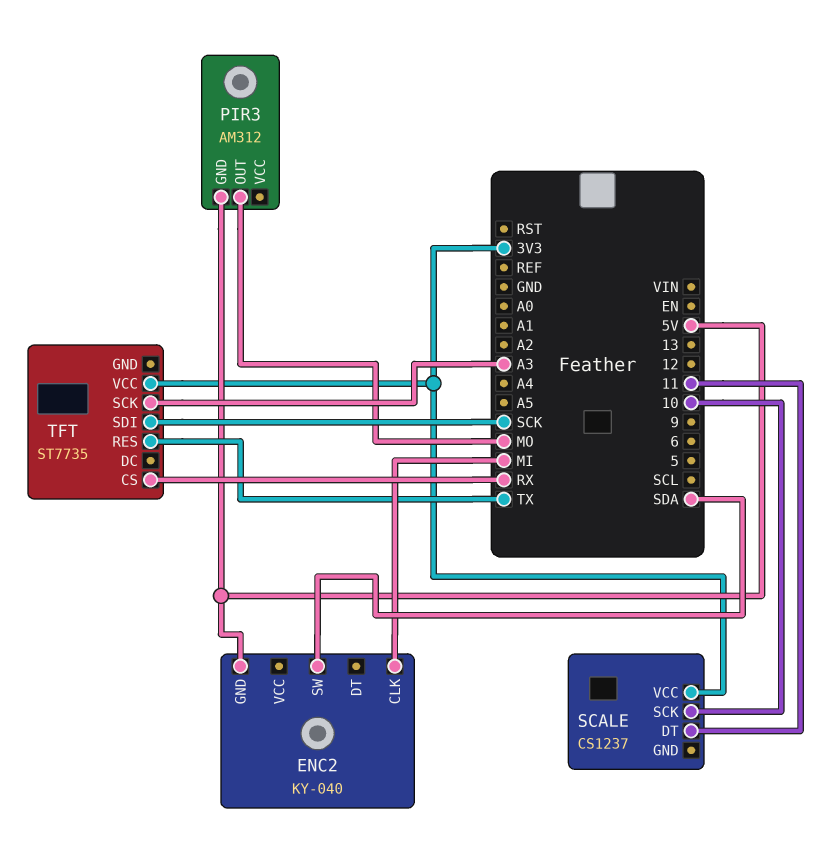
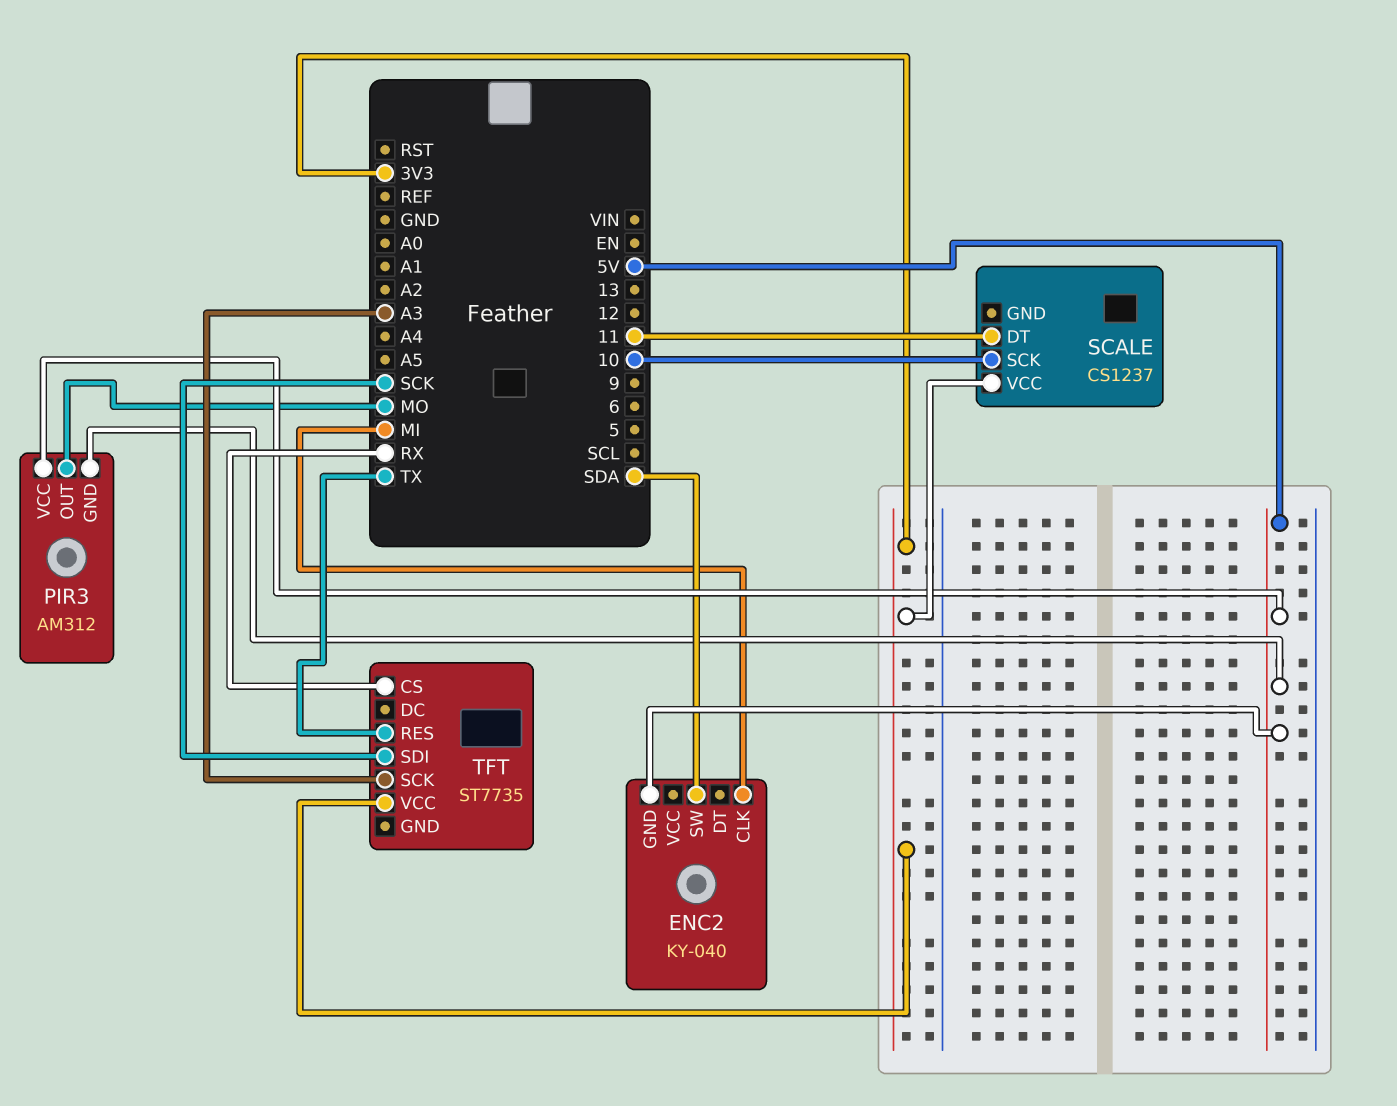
PIR3 pin VCC: none -> 5V

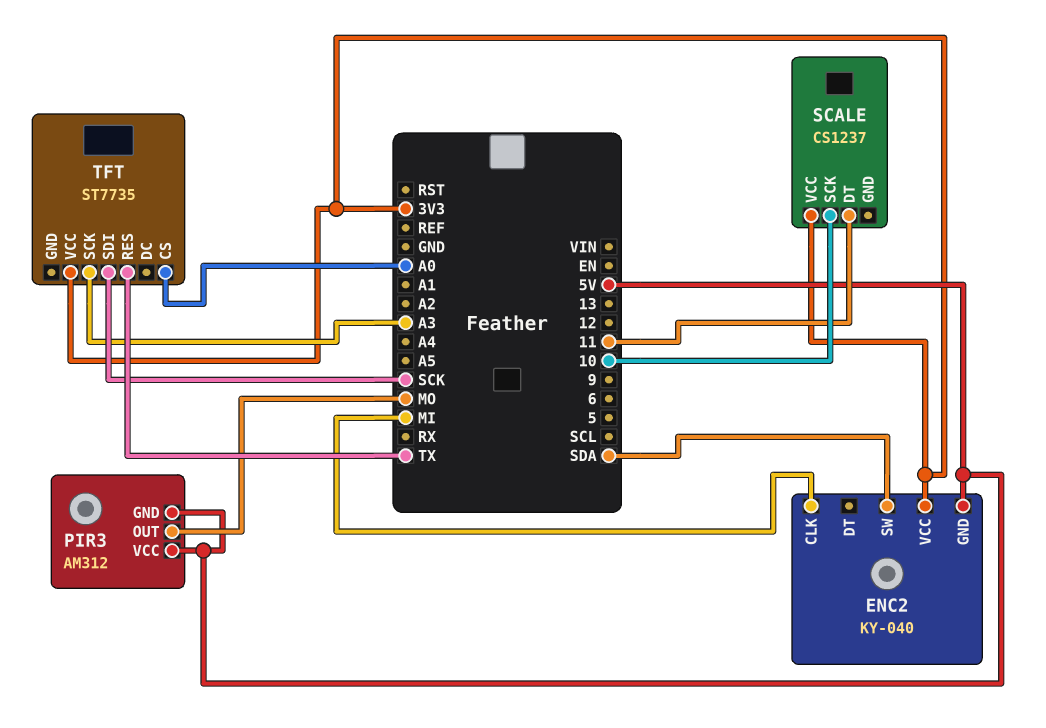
ENC2 pin VCC: none -> 3V3
TFT pin CS: RX -> A0

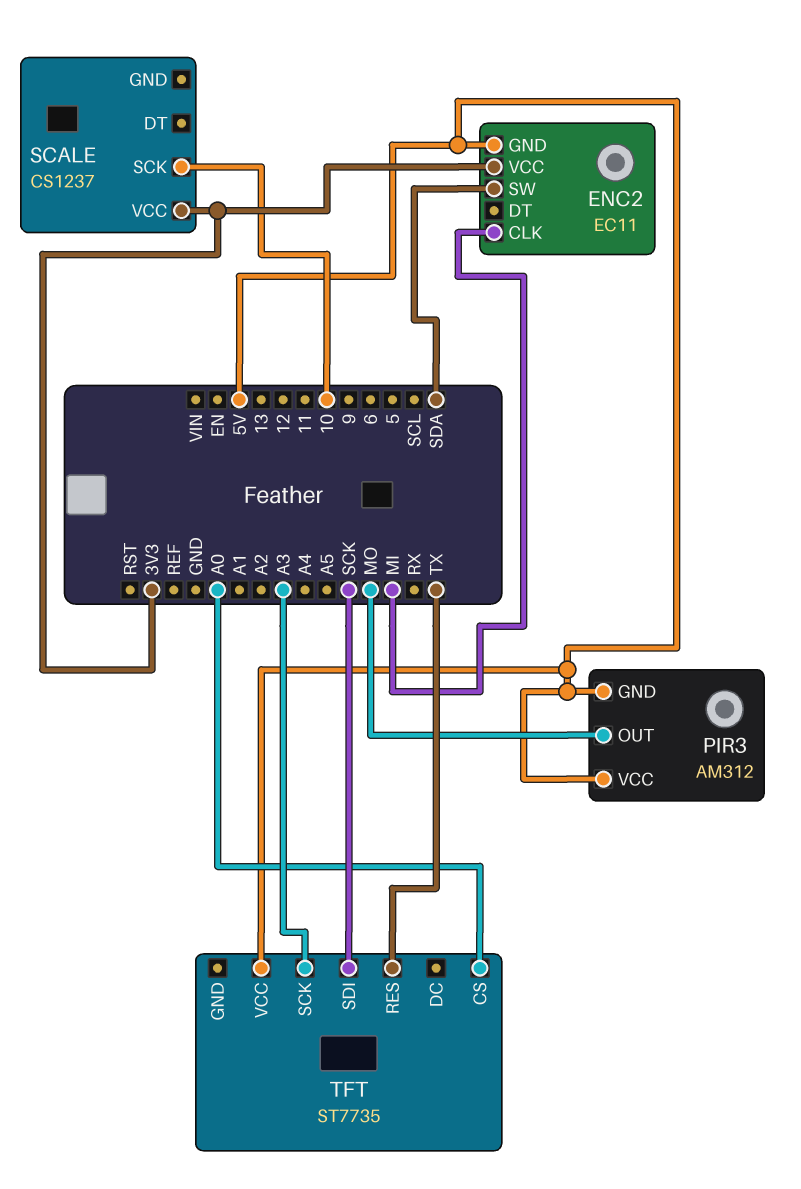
ENC2: KY-040 -> EC11
SCALE pin DT: 11 -> none
TFT pin VCC: 3V3 -> 5V

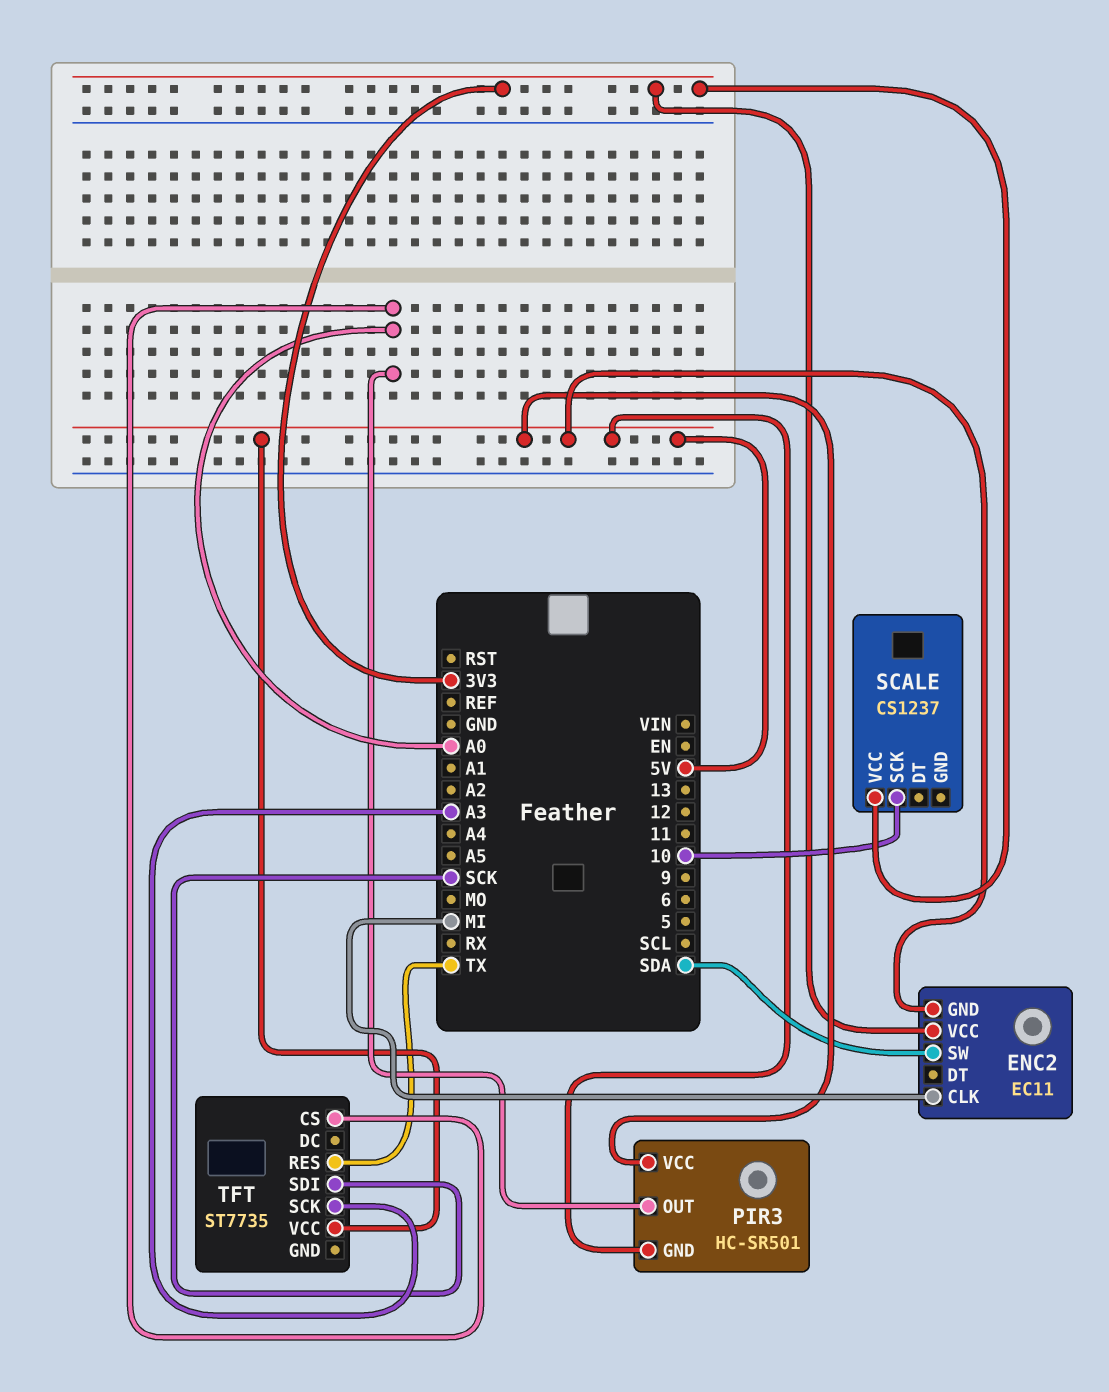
PIR3: AM312 -> HC-SR501
PIR3 pin OUT: MO -> A0

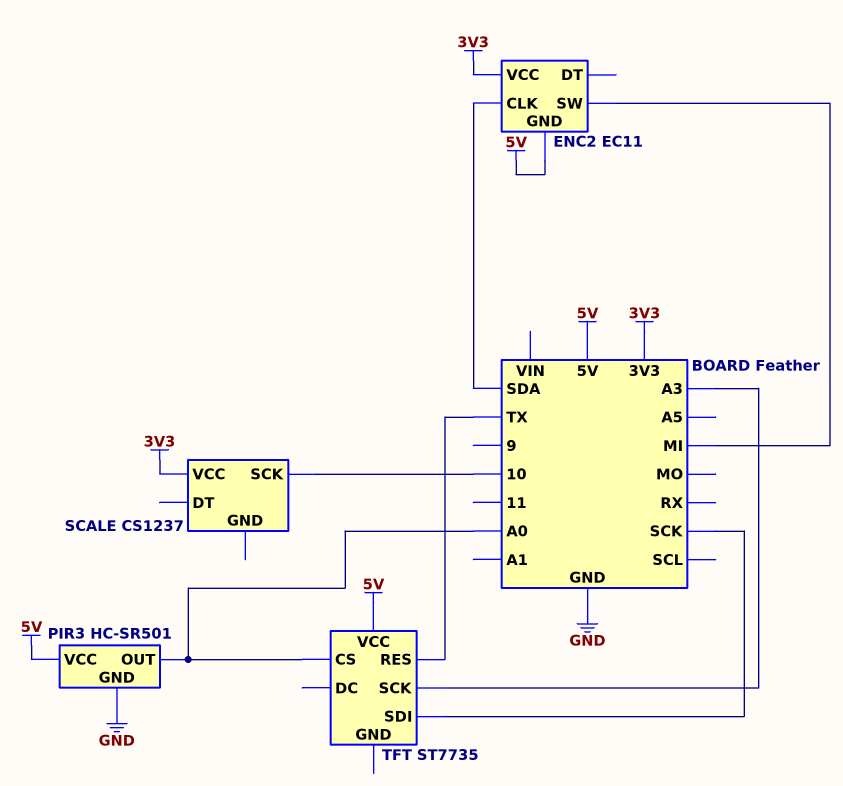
ENC2 pin CLK: MI -> SDA
ENC2 pin SW: SDA -> MI
PIR3 pin GND: 5V -> GND

